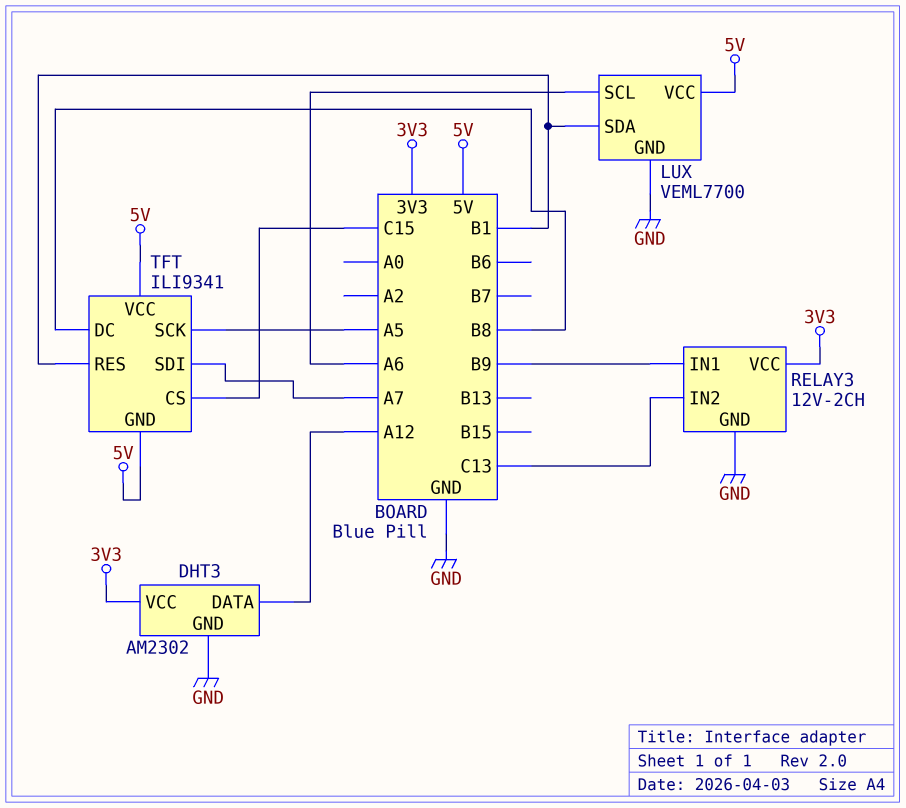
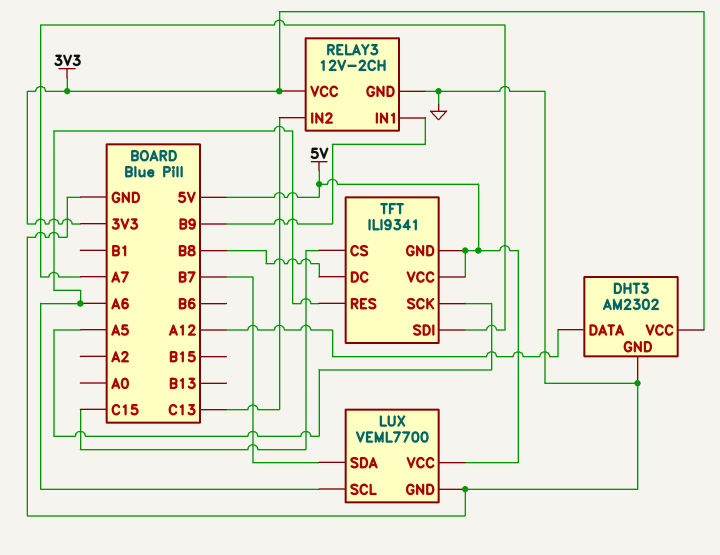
LUX pin SDA: B1 -> B7
TFT pin RES: B1 -> A6

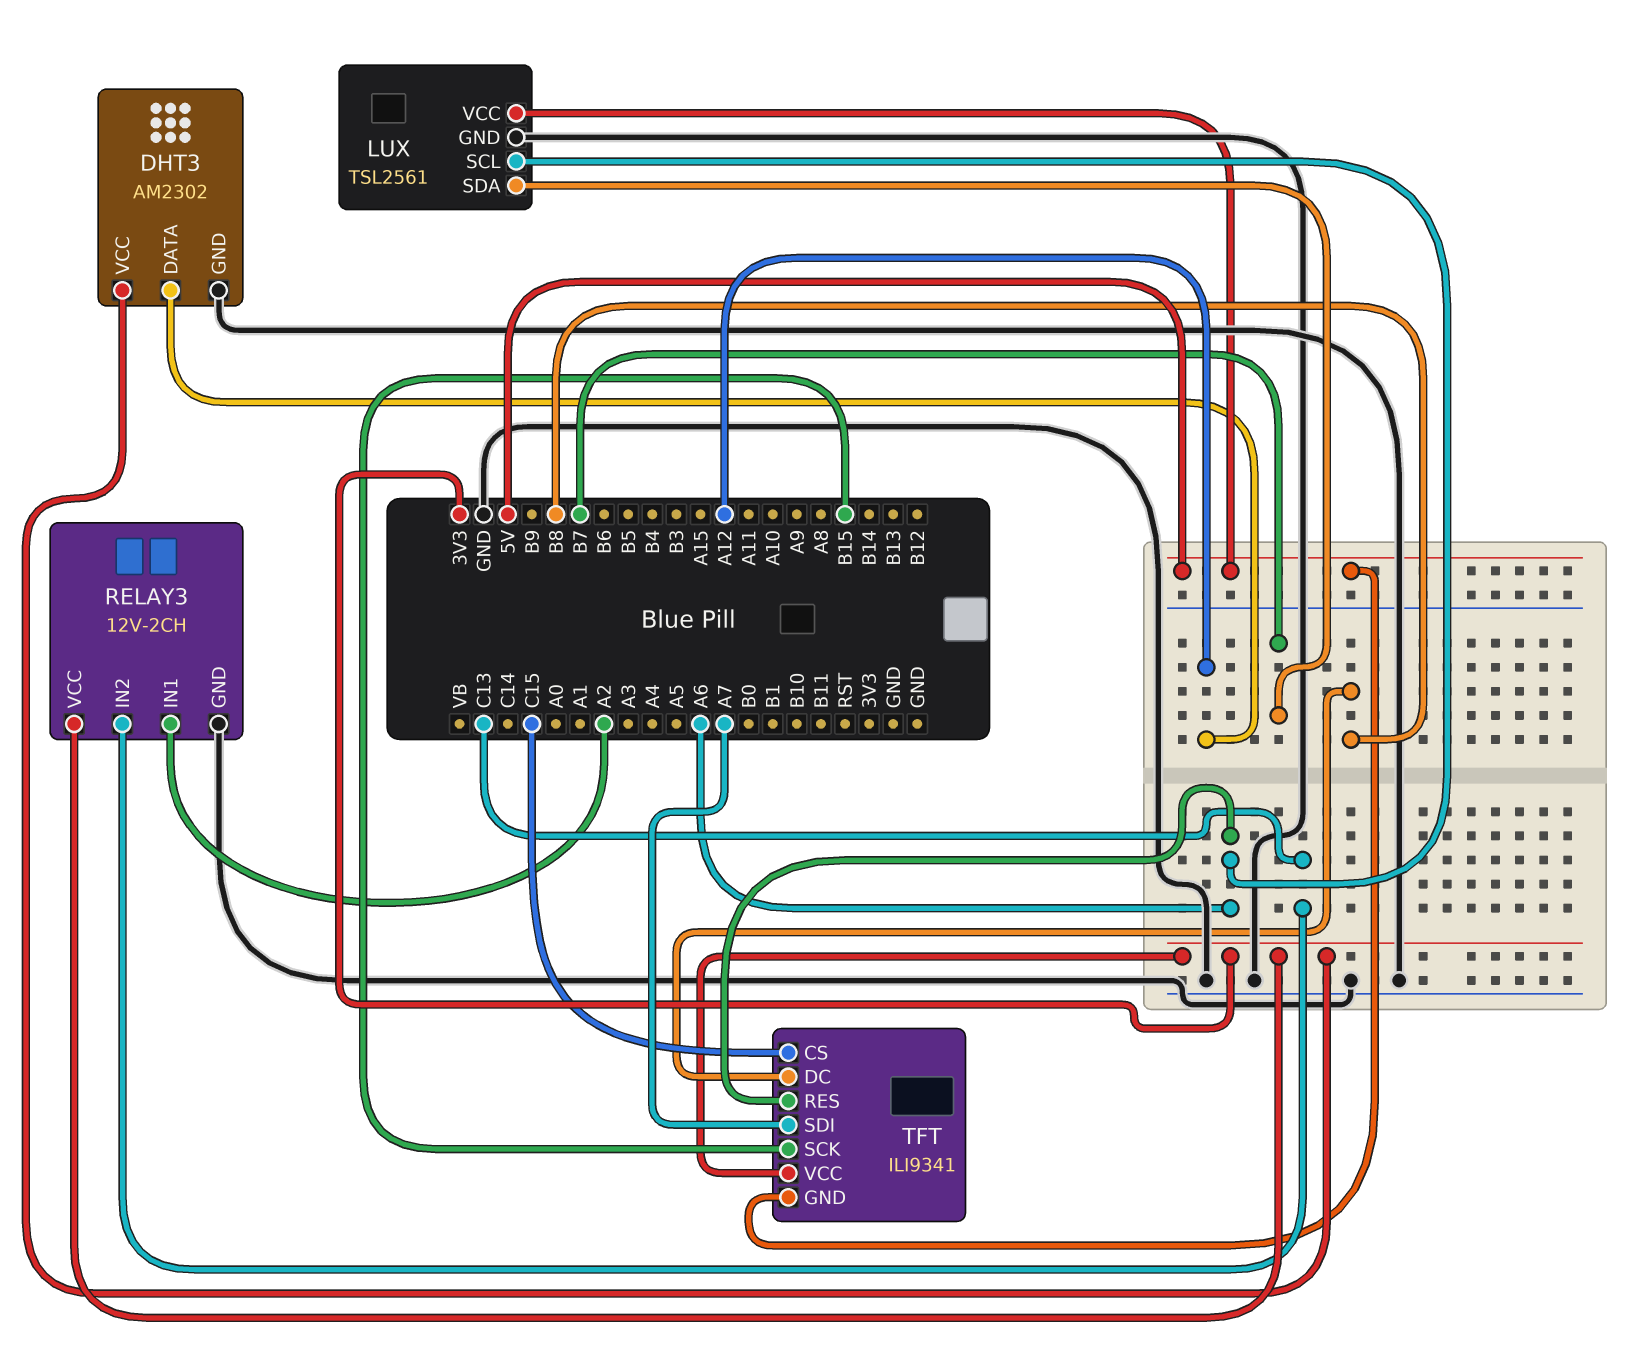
LUX: VEML7700 -> TSL2561
RELAY3 pin IN1: B9 -> A2
TFT pin SCK: A5 -> B15
TFT pin VCC: 5V -> 3V3

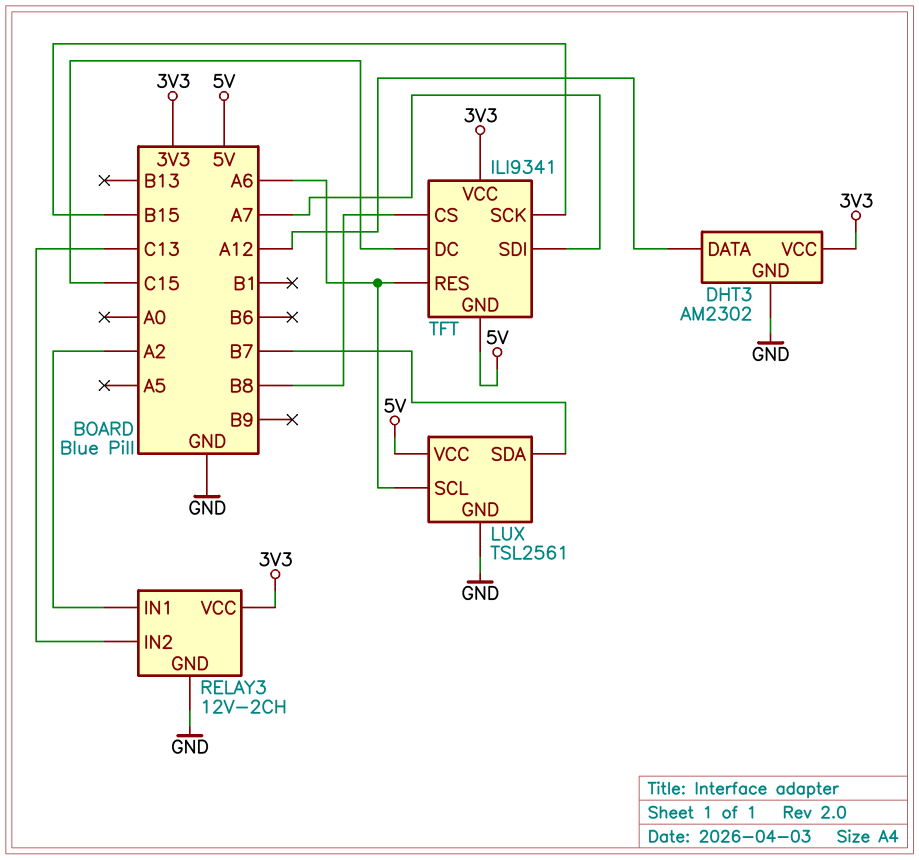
TFT pin CS: C15 -> B8
TFT pin DC: B8 -> C15

